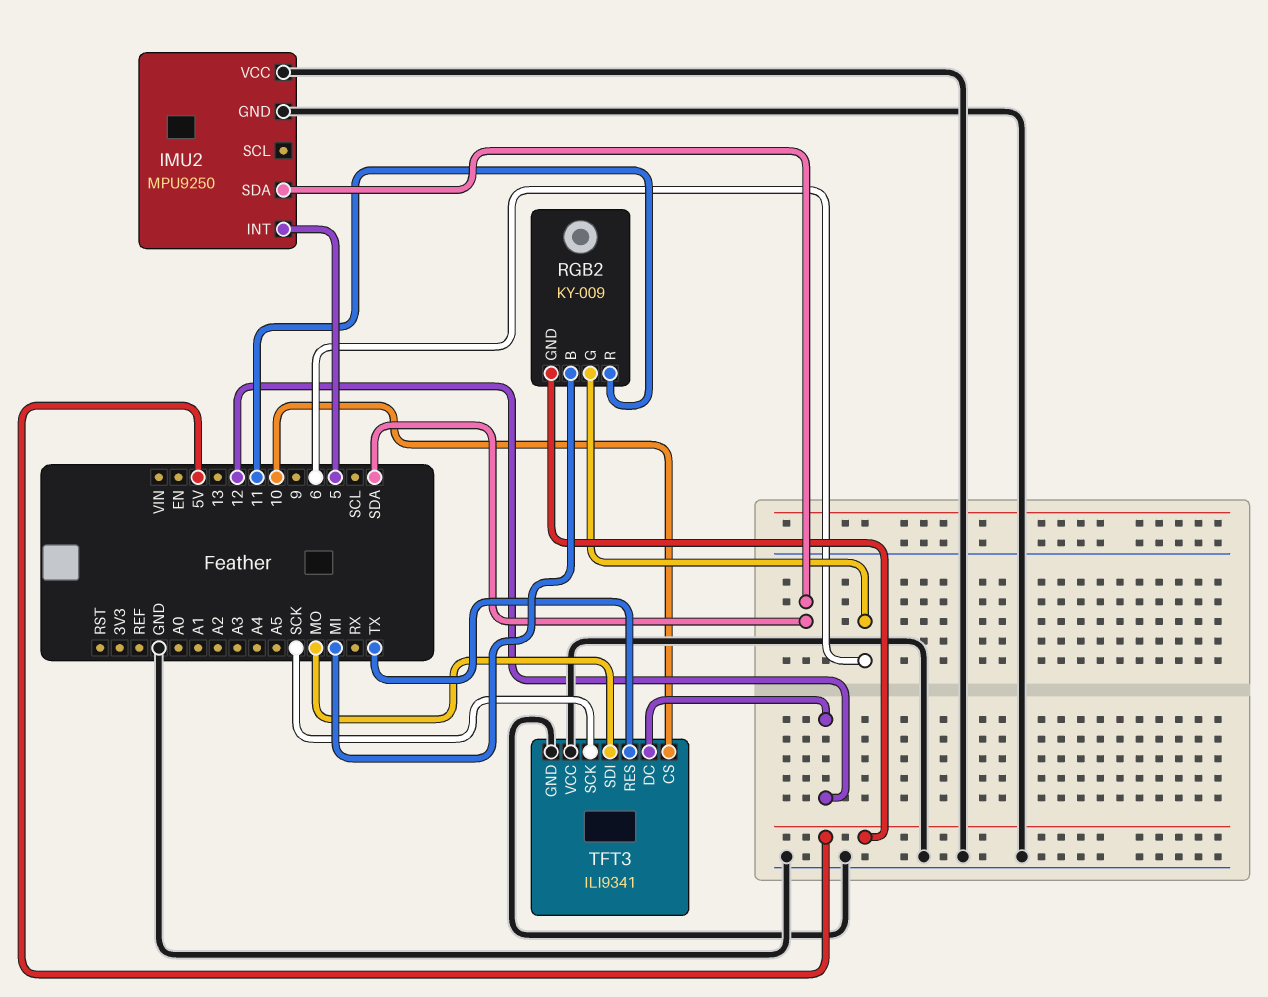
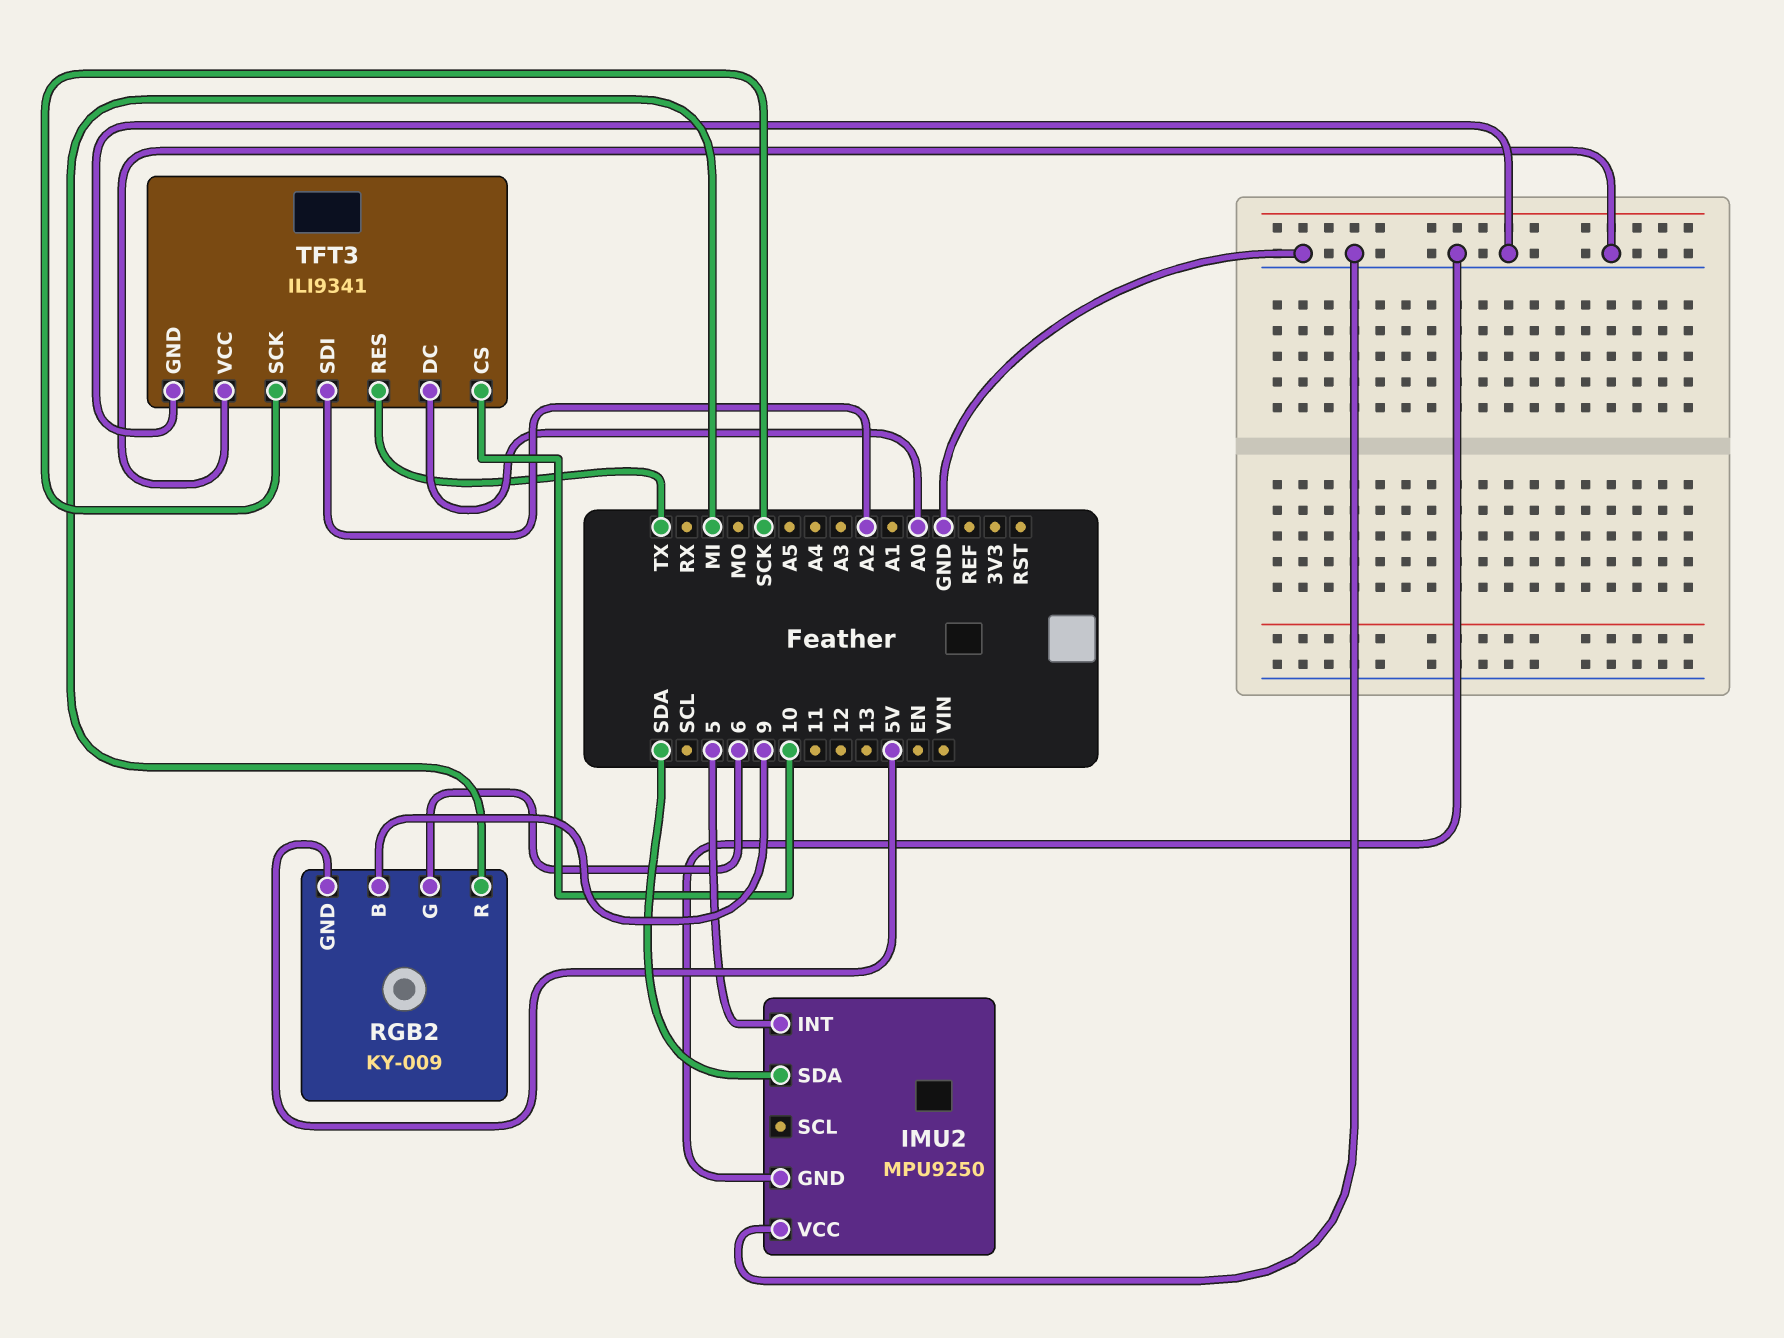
RGB2 pin B: MI -> 9
RGB2 pin R: 11 -> MI
TFT3 pin DC: 12 -> A0
TFT3 pin SDI: MO -> A2

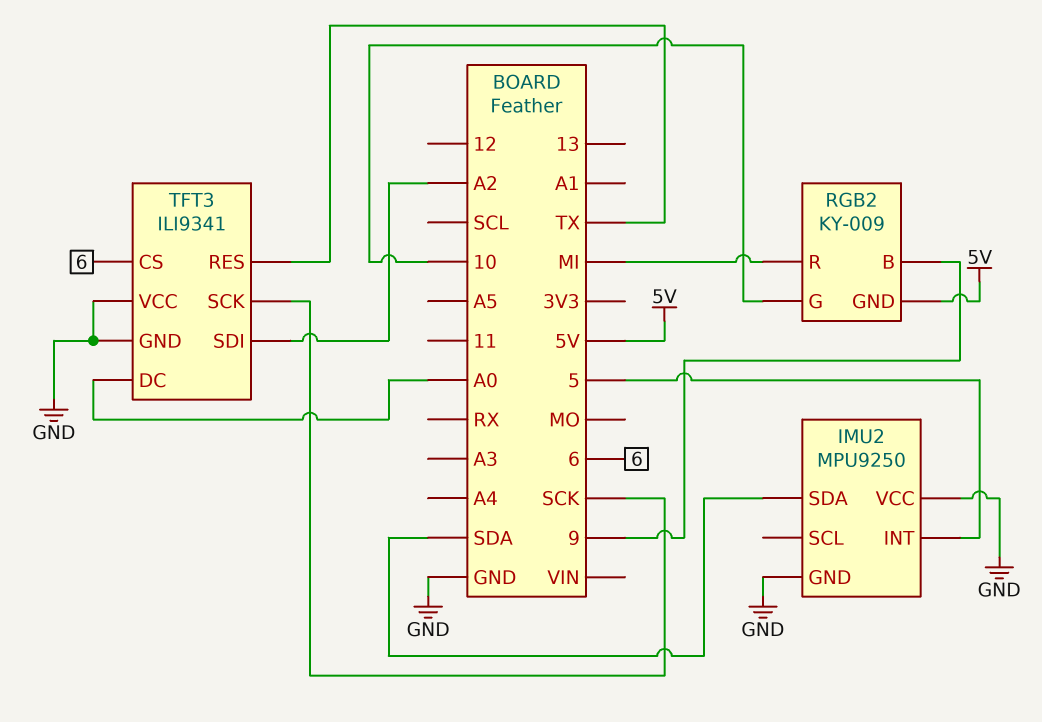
RGB2 pin G: 6 -> 10
TFT3 pin CS: 10 -> 6

